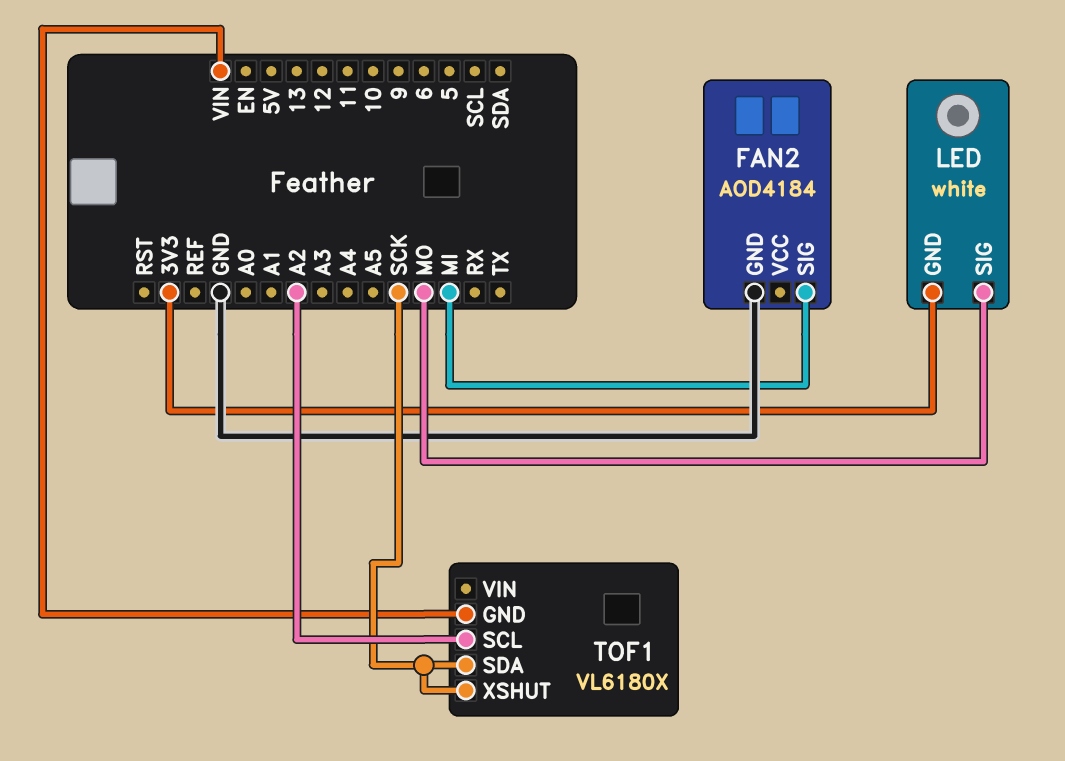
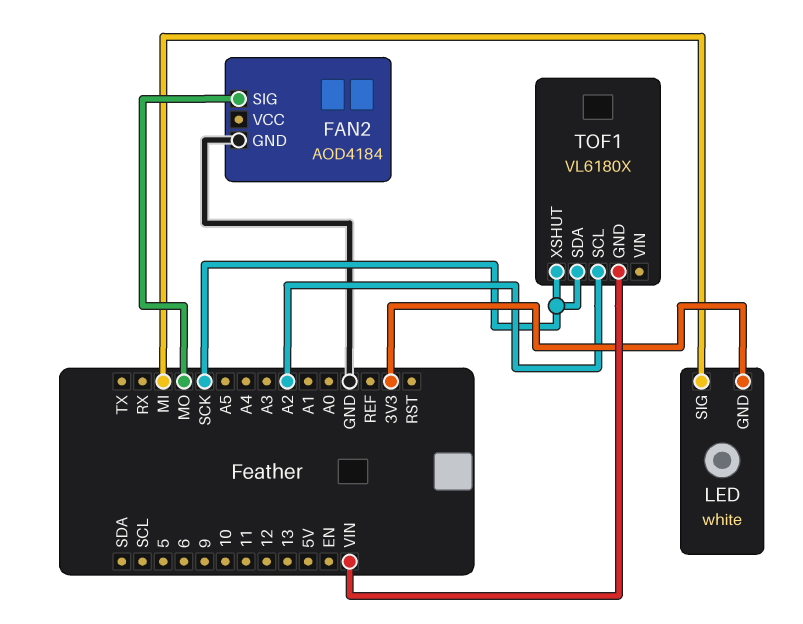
FAN2 pin SIG: MI -> MO
LED pin SIG: MO -> MI

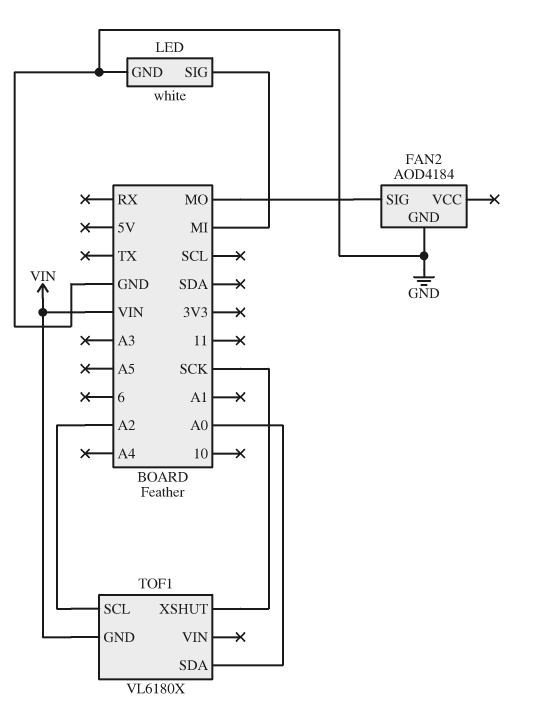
LED pin GND: 3V3 -> GND
TOF1 pin SDA: SCK -> A0

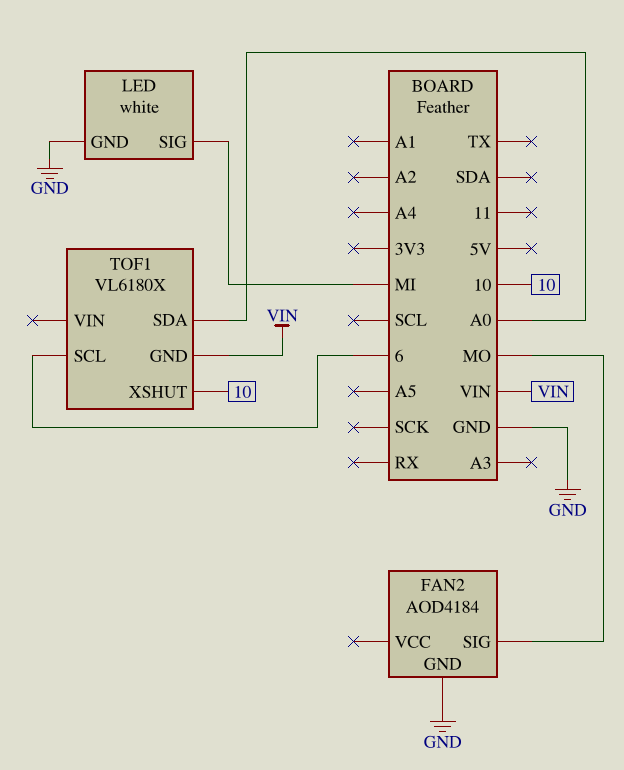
TOF1 pin SCL: A2 -> 6
TOF1 pin XSHUT: SCK -> 10

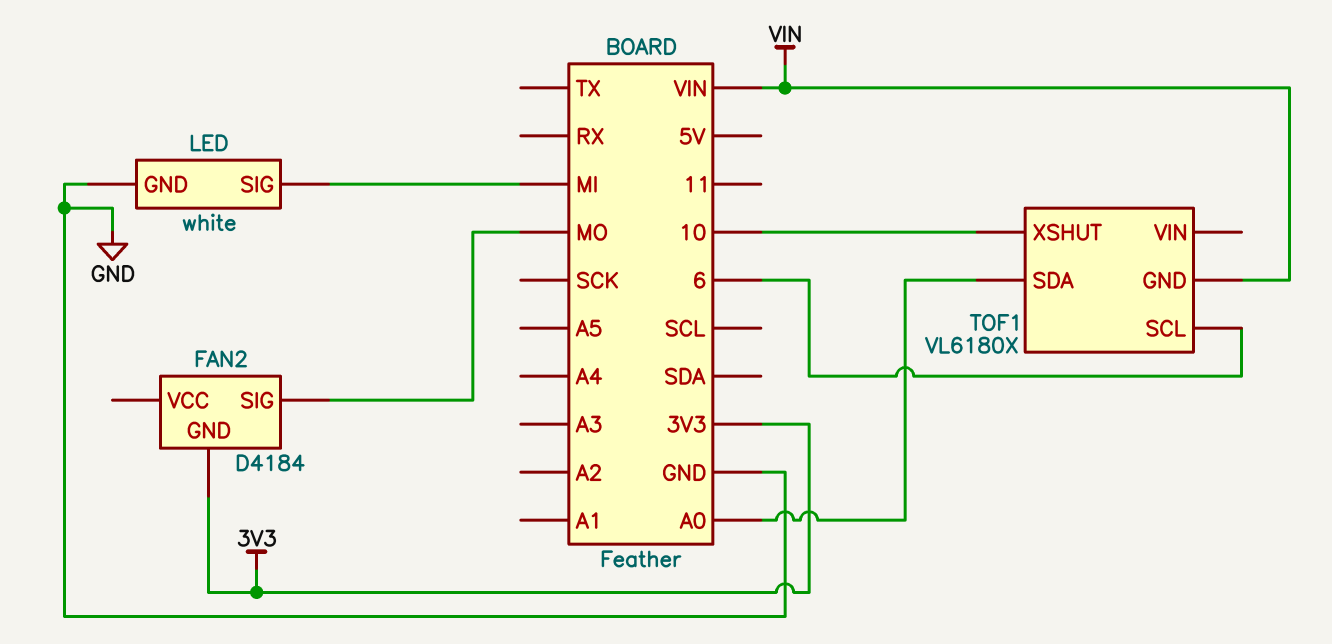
FAN2: AOD4184 -> D4184
FAN2 pin GND: GND -> 3V3

